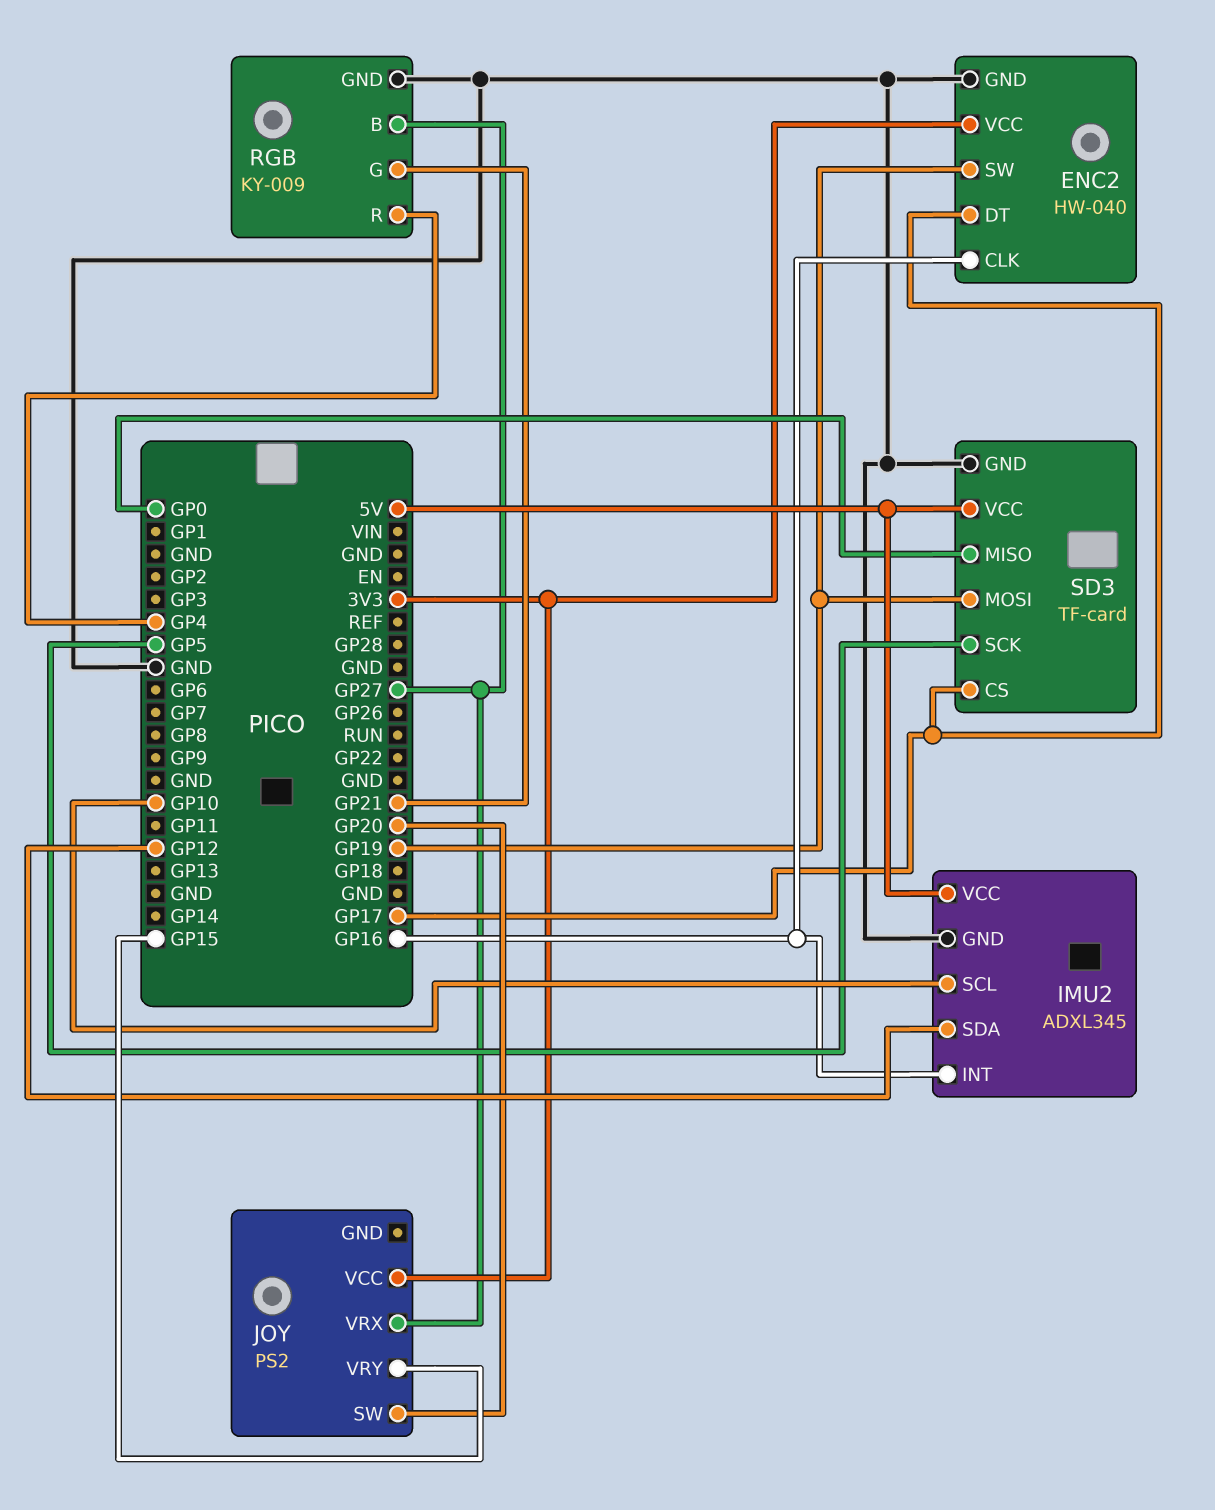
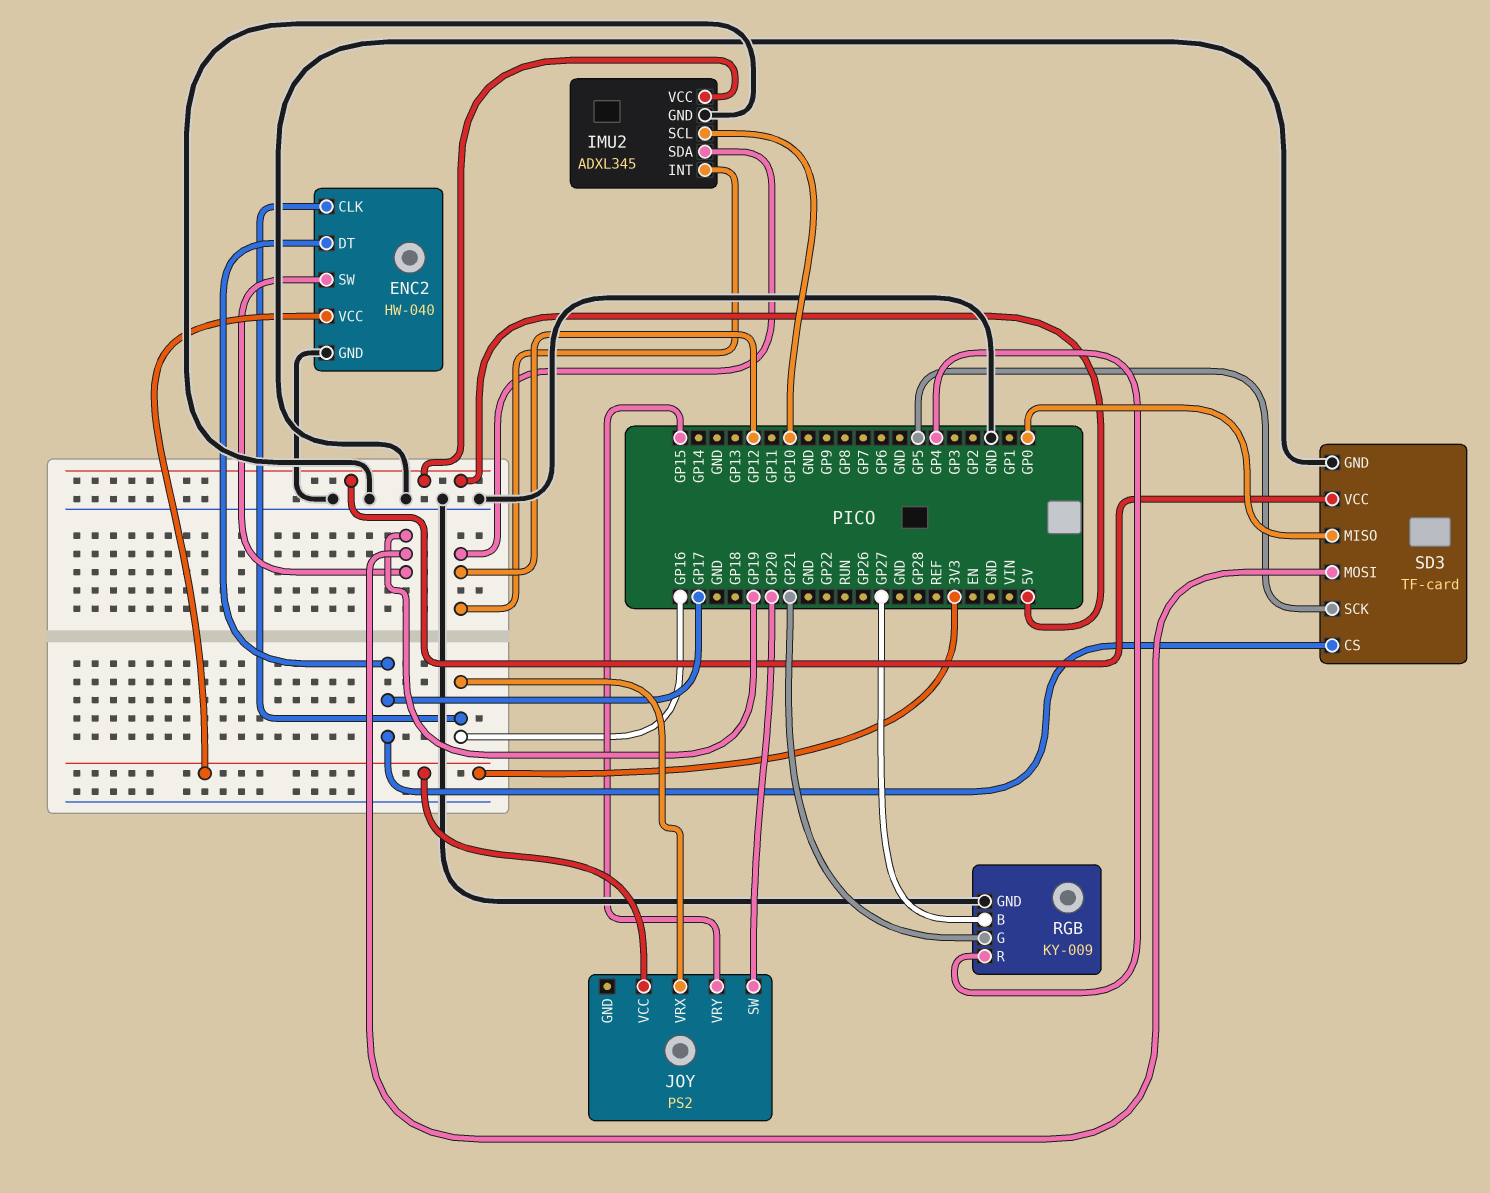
IMU2 pin INT: GP16 -> GP12
JOY pin VRX: GP27 -> GP16

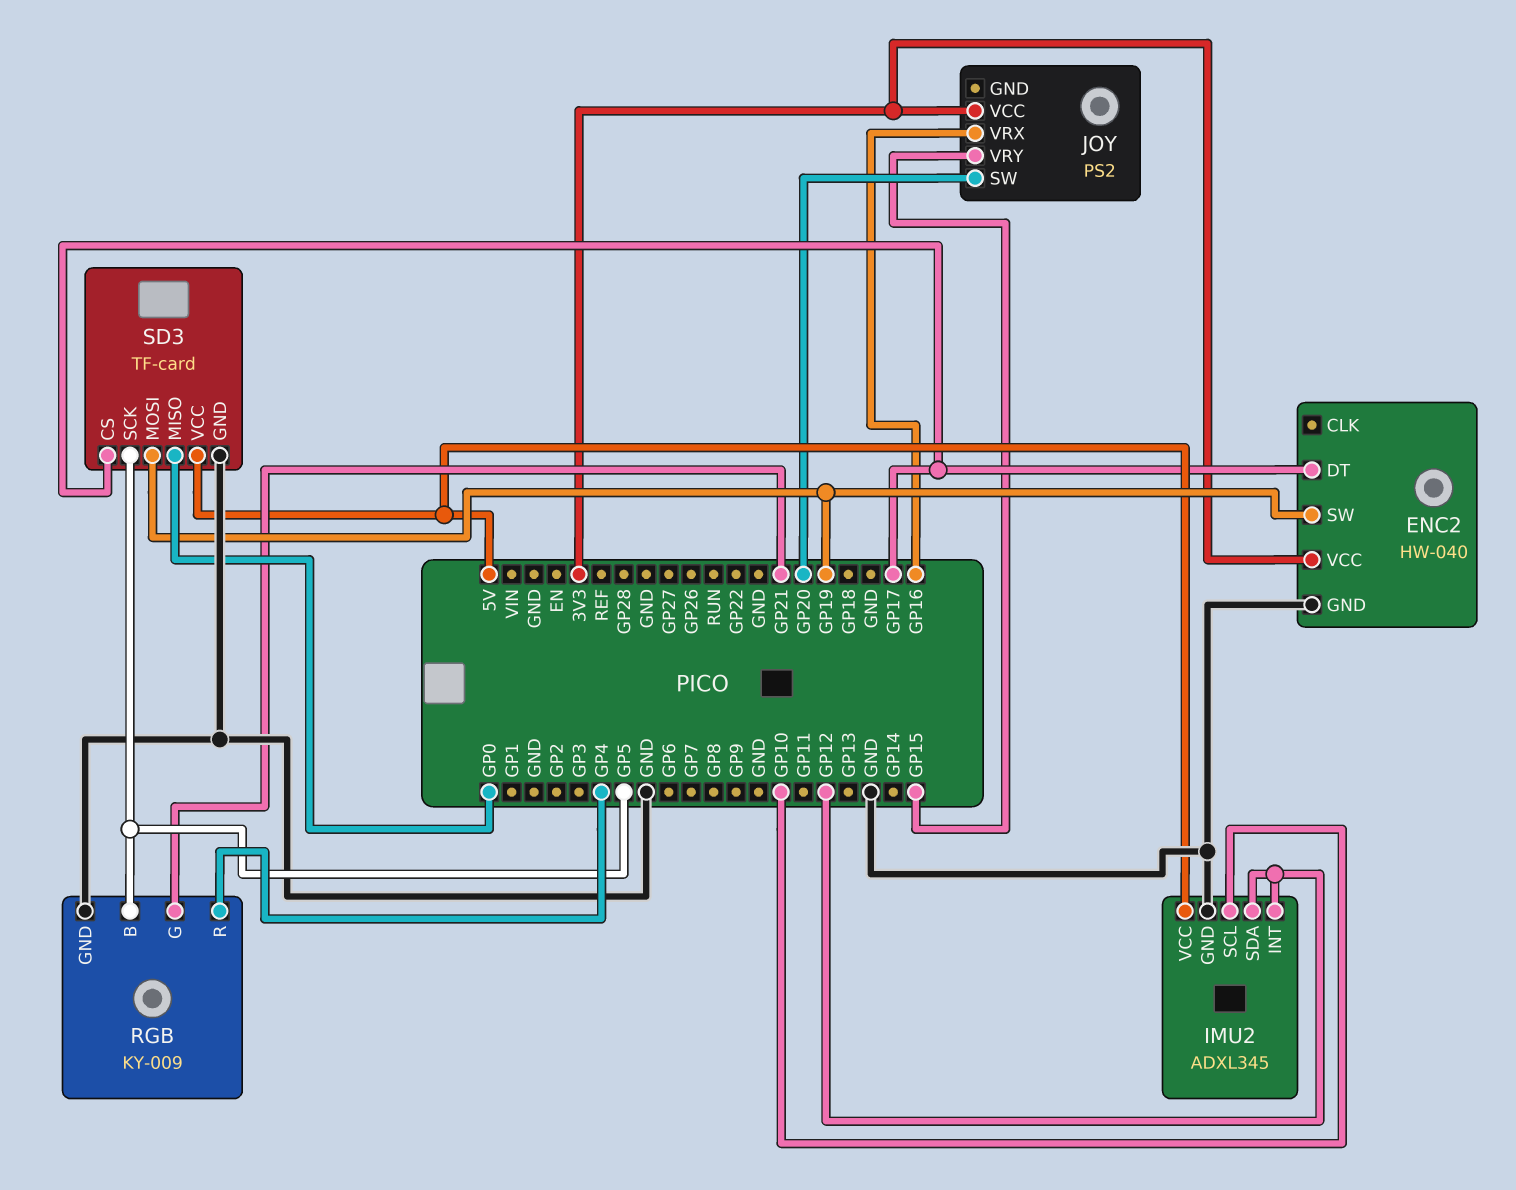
ENC2 pin CLK: GP16 -> none
RGB pin B: GP27 -> GP5

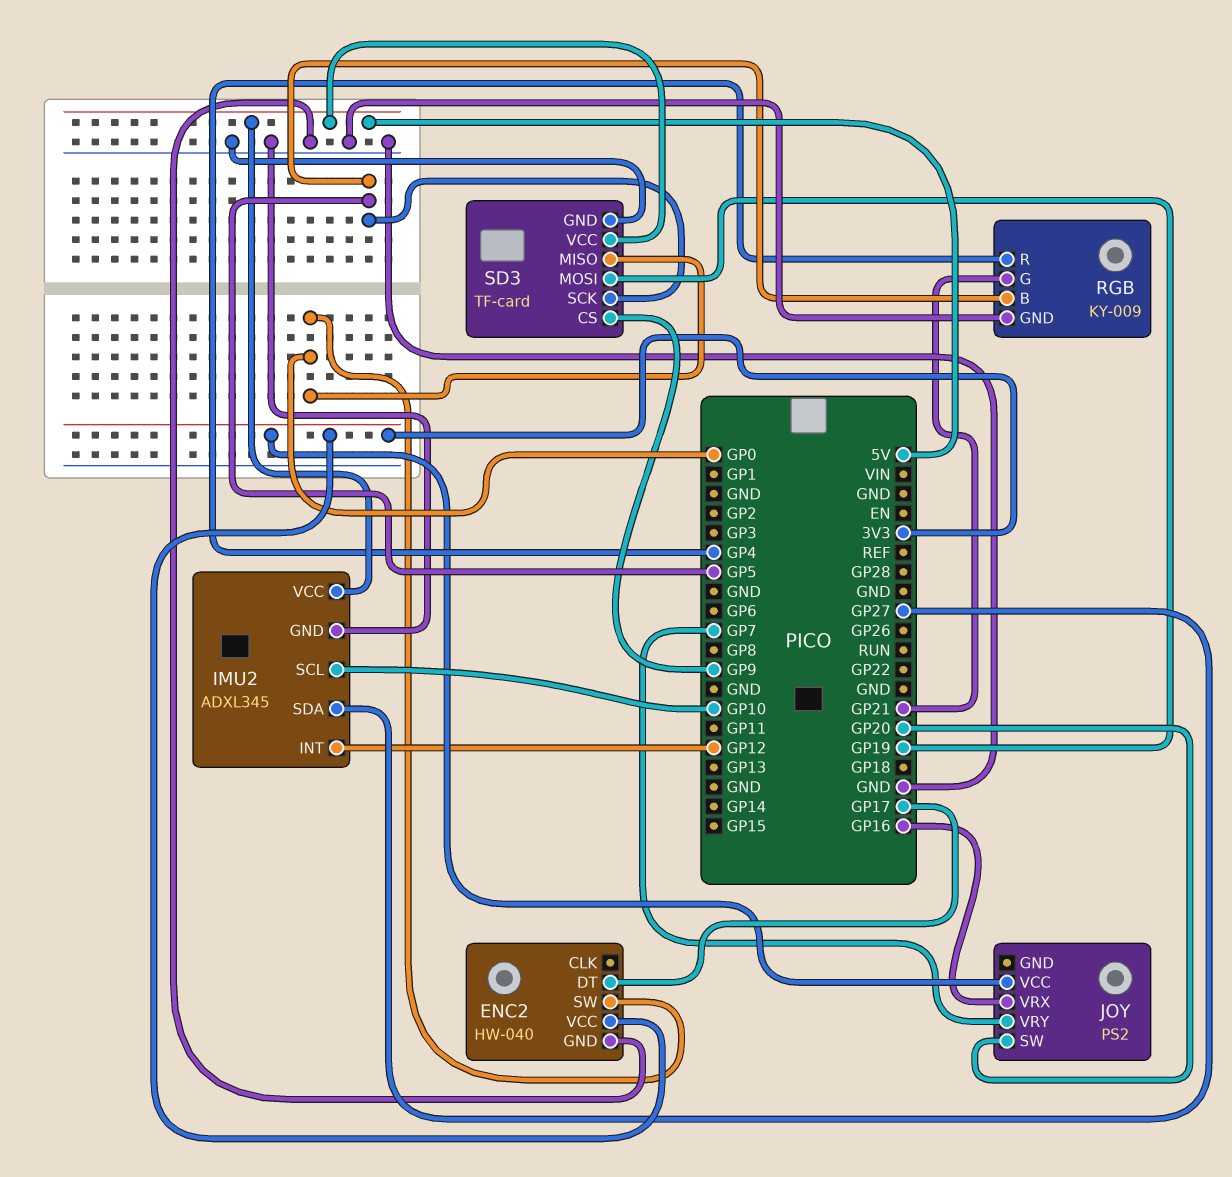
ENC2 pin SW: GP19 -> GP0
IMU2 pin SDA: GP12 -> GP27
JOY pin VRY: GP15 -> GP7
SD3 pin CS: GP17 -> GP9

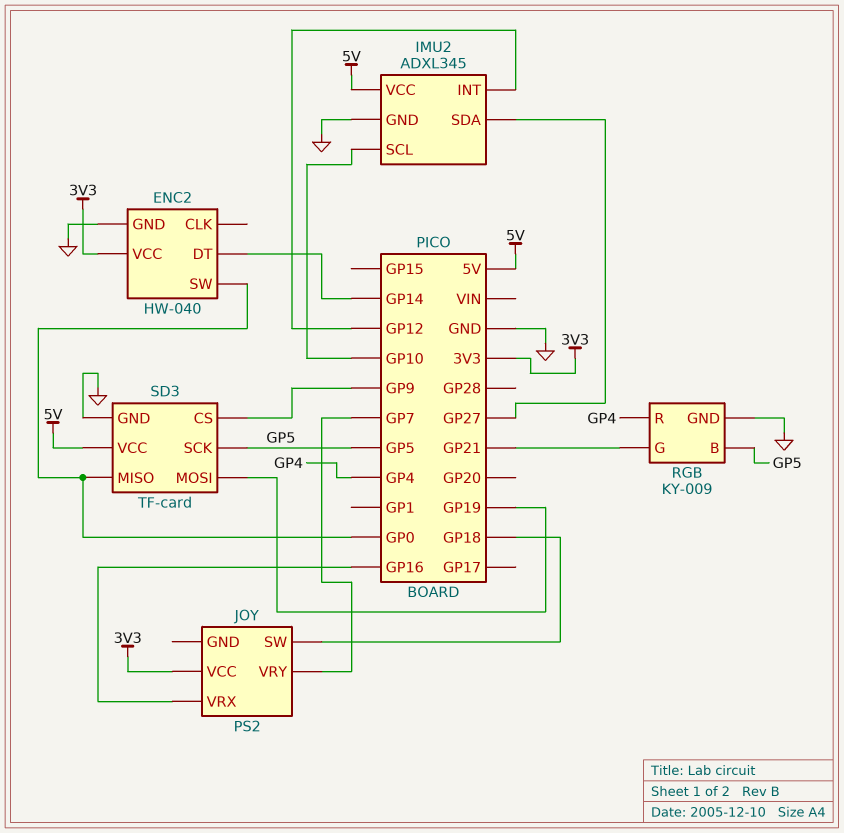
ENC2 pin DT: GP17 -> GP14
JOY pin SW: GP20 -> GP18

